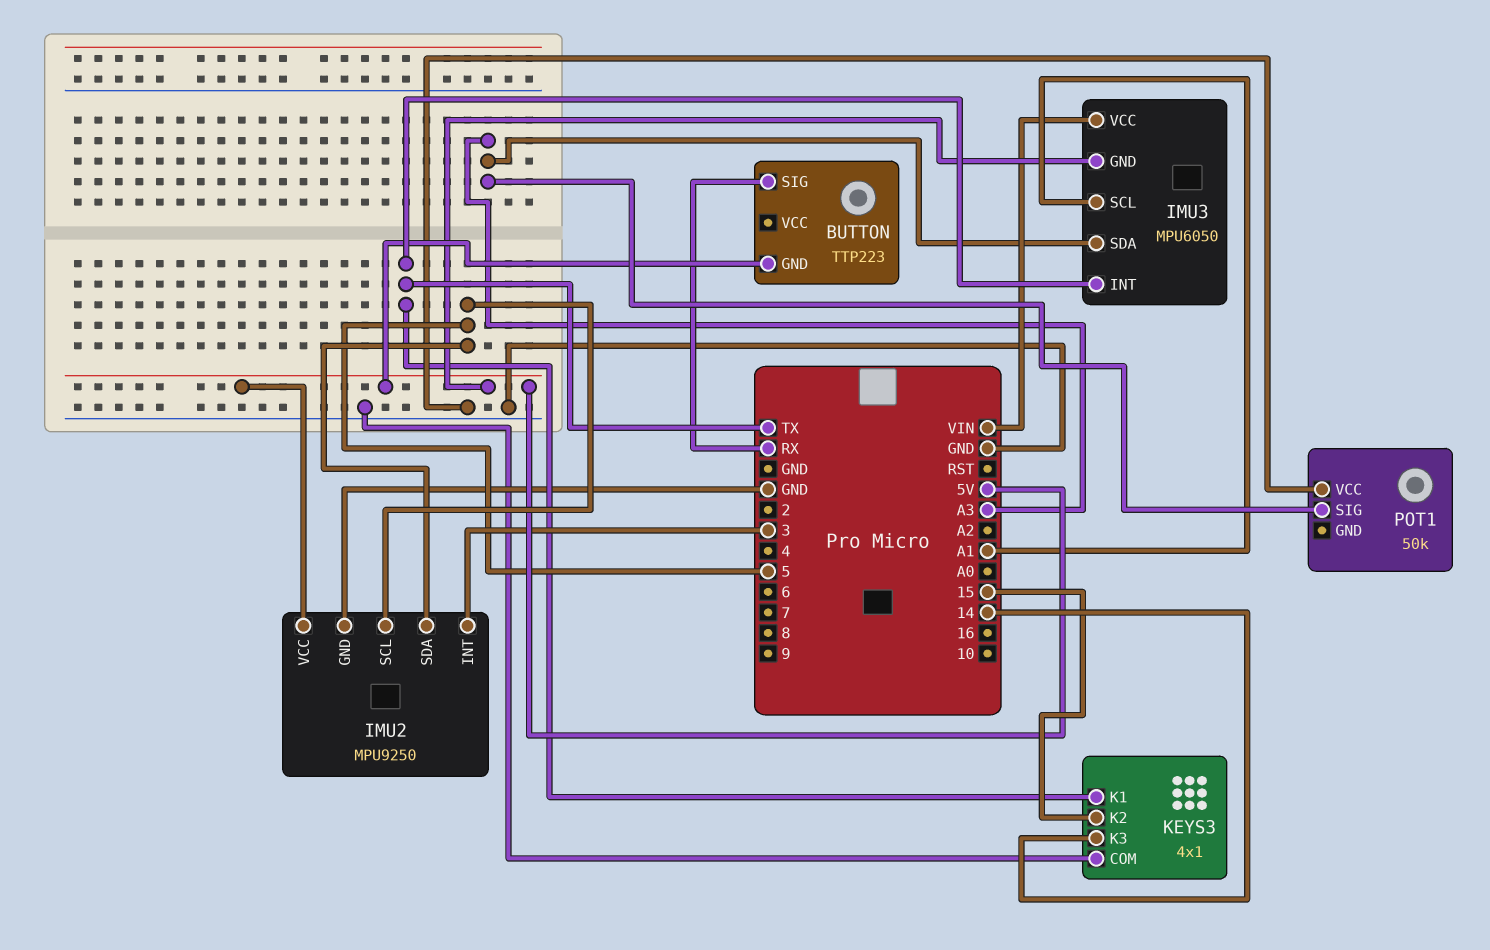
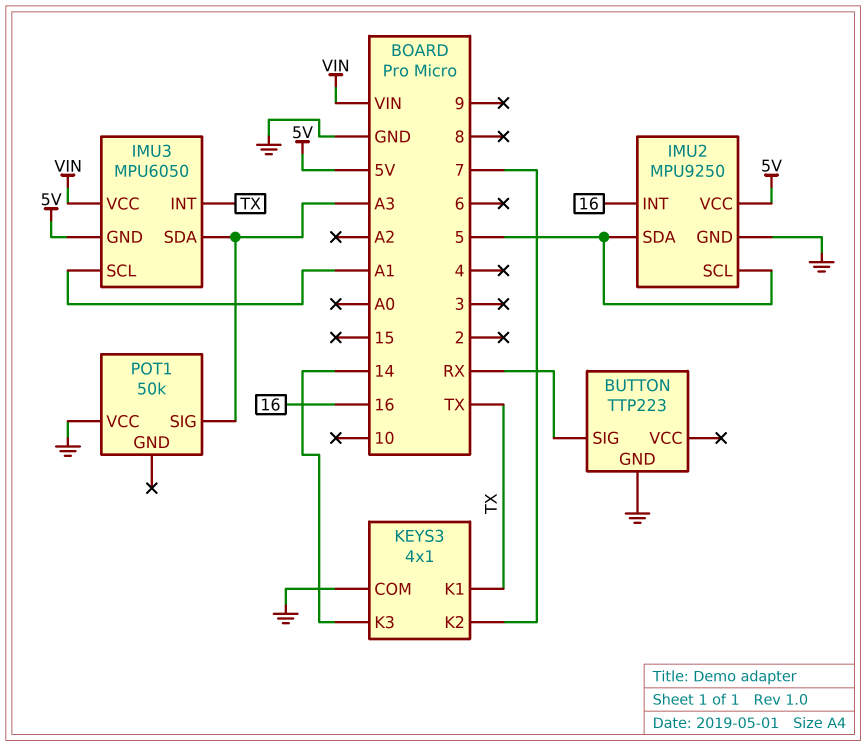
BUTTON pin GND: 5V -> GND
IMU2 pin INT: 3 -> 16
KEYS3 pin K2: 15 -> 7

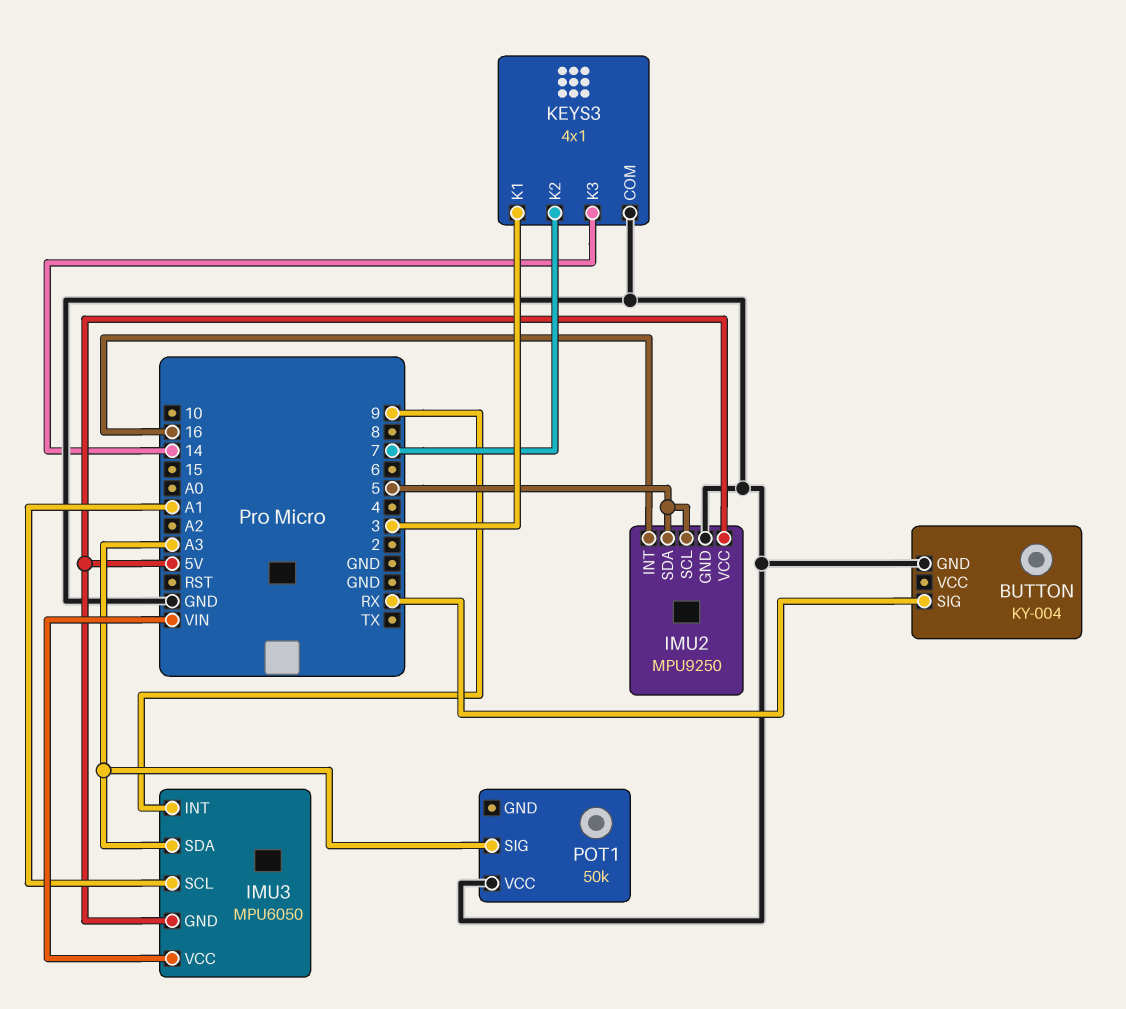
BUTTON: TTP223 -> KY-004
IMU3 pin INT: TX -> 9
KEYS3 pin K1: TX -> 3

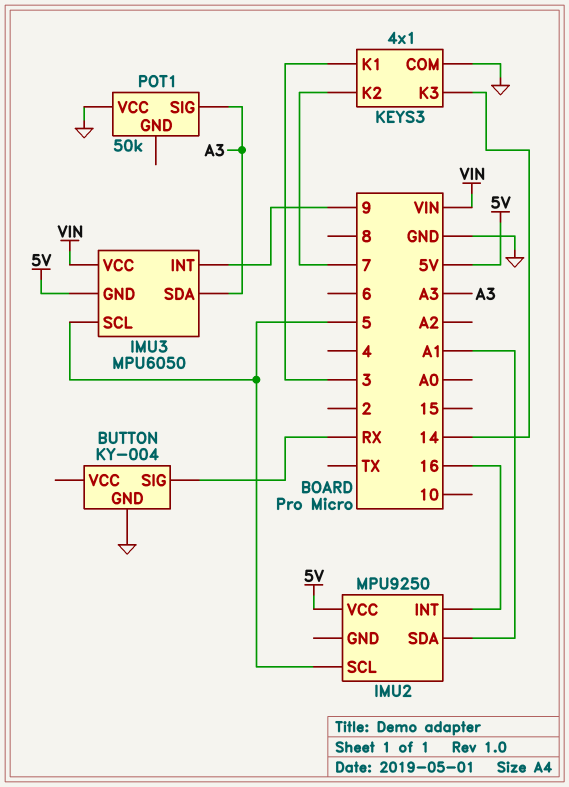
IMU2 pin GND: GND -> none
IMU2 pin SDA: 5 -> A1
IMU3 pin SCL: A1 -> 5

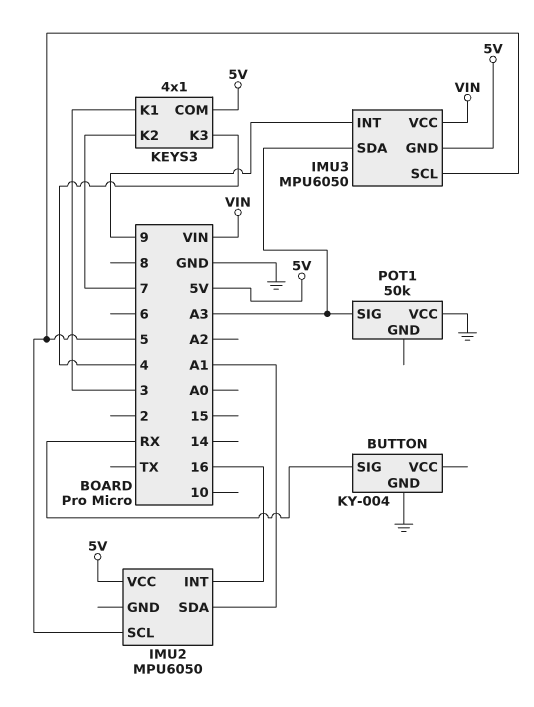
IMU2: MPU9250 -> MPU6050
KEYS3 pin COM: GND -> 5V
KEYS3 pin K3: 14 -> 4

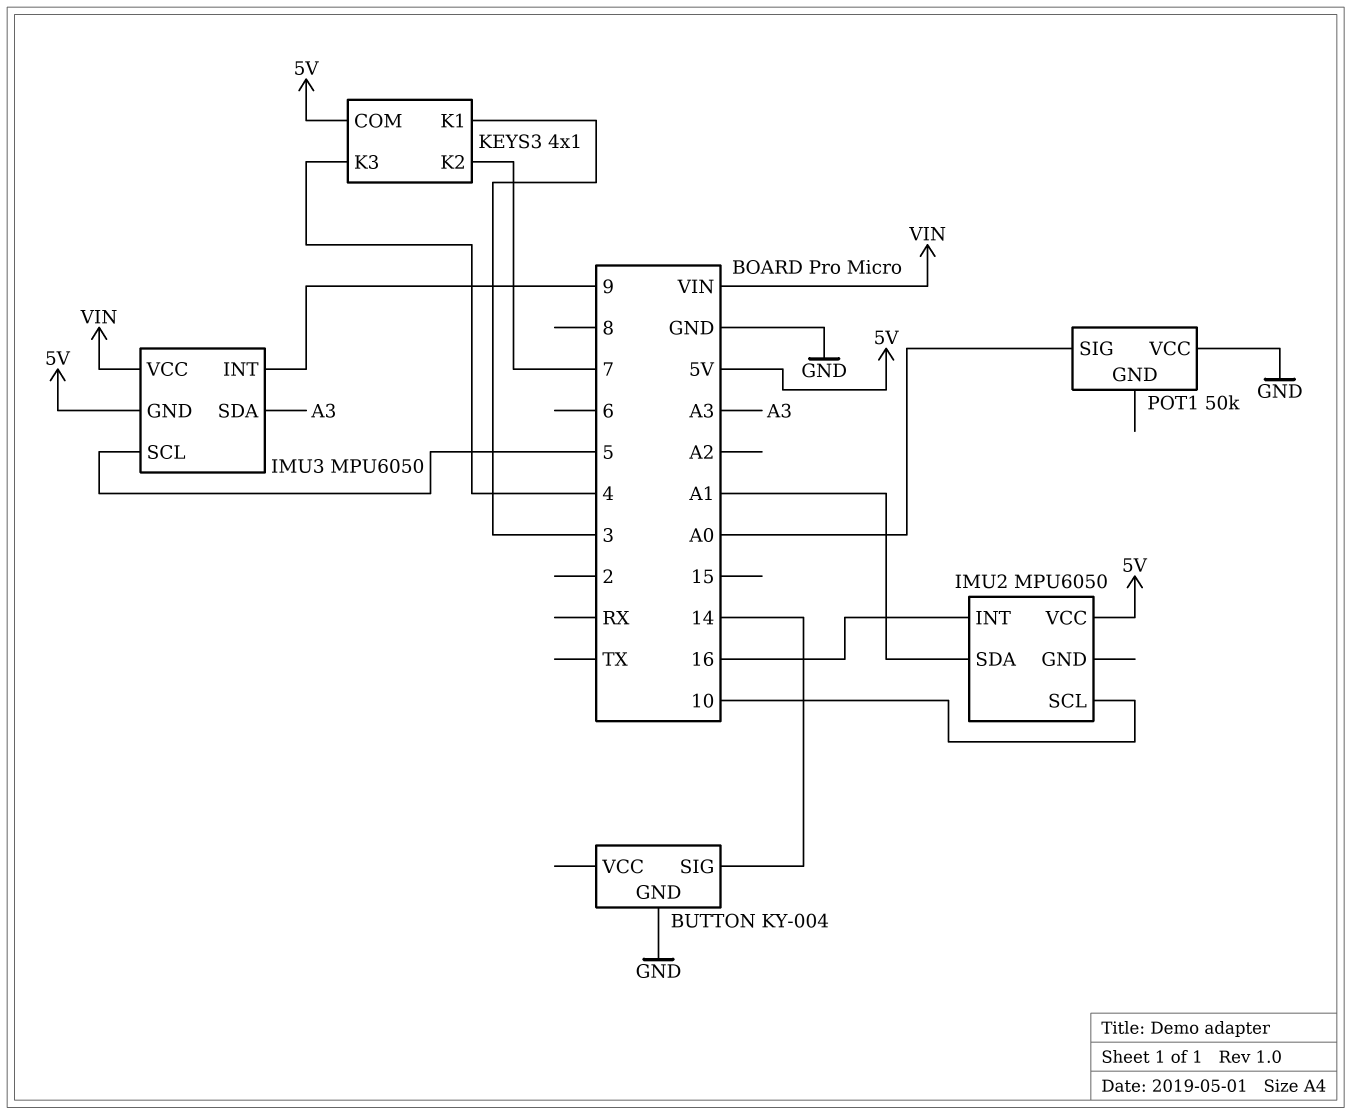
BUTTON pin SIG: RX -> 14
IMU2 pin SCL: 5 -> 10
POT1 pin SIG: A3 -> A0

